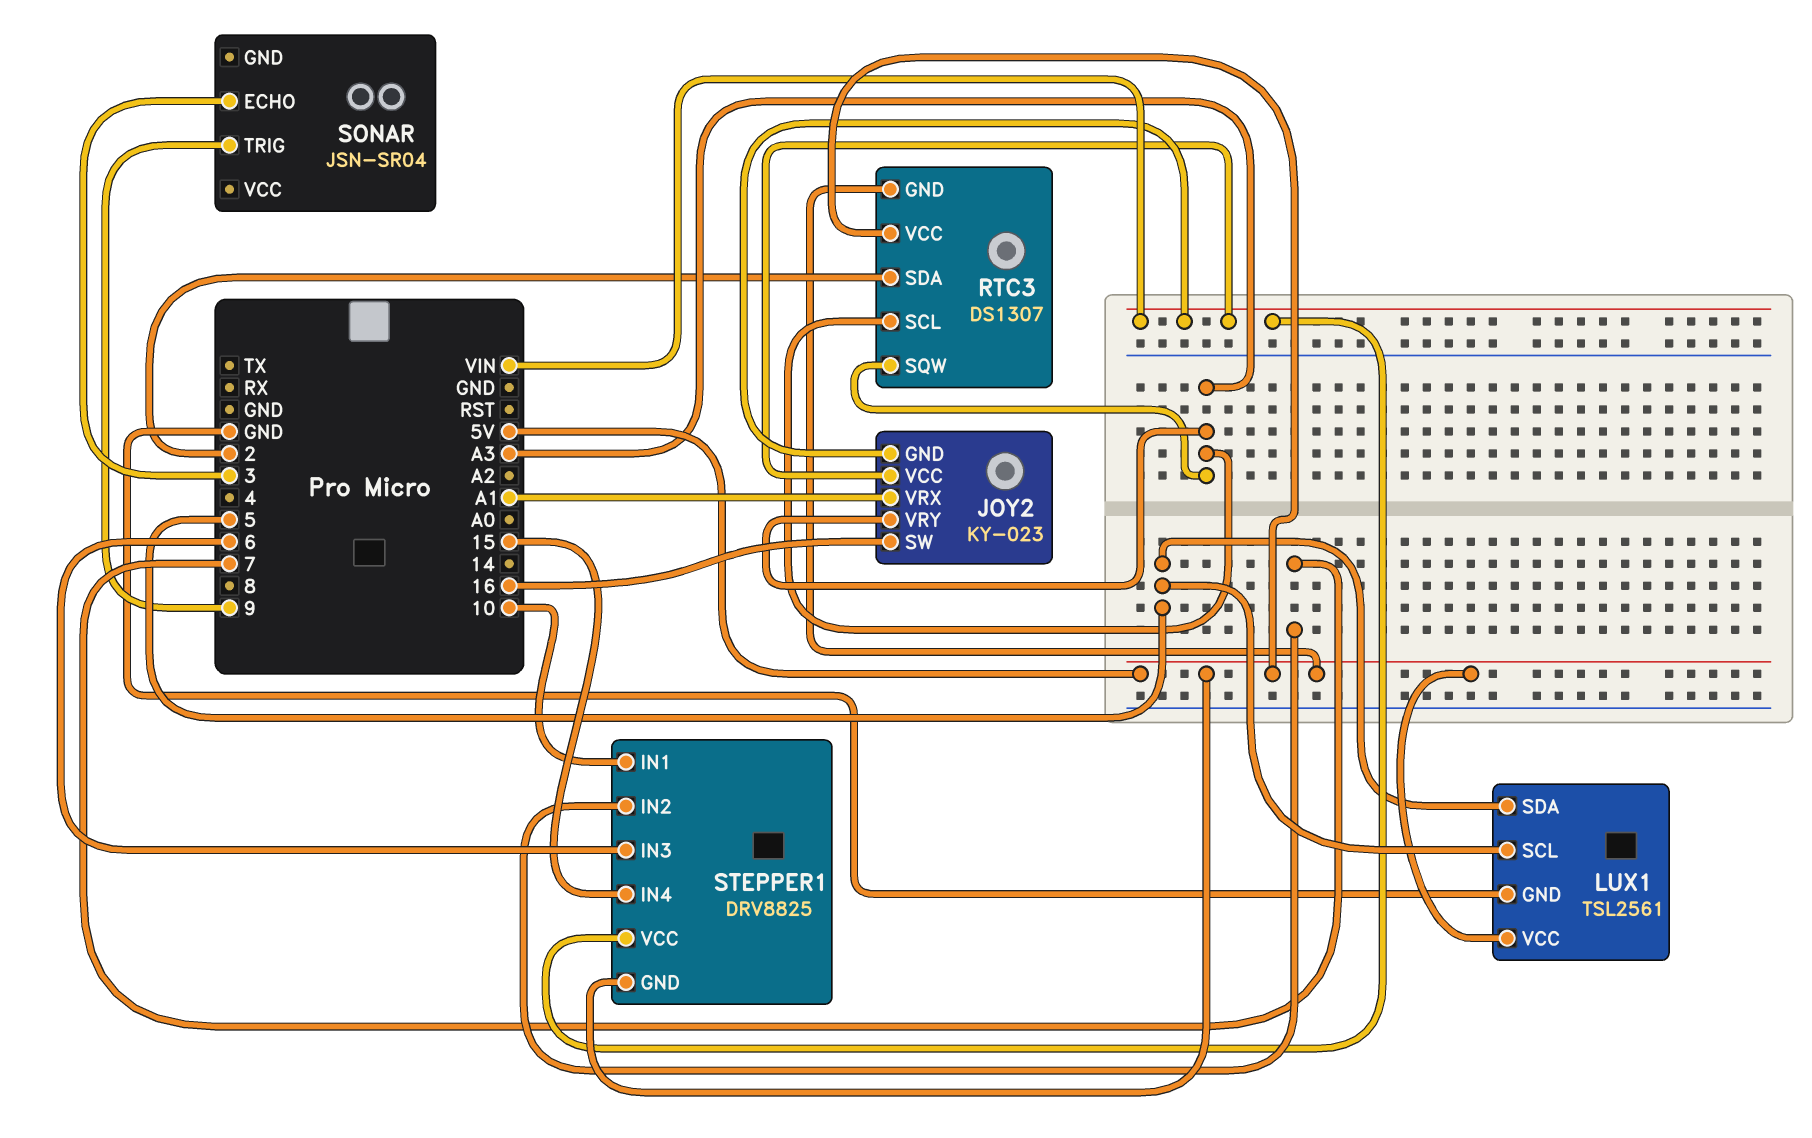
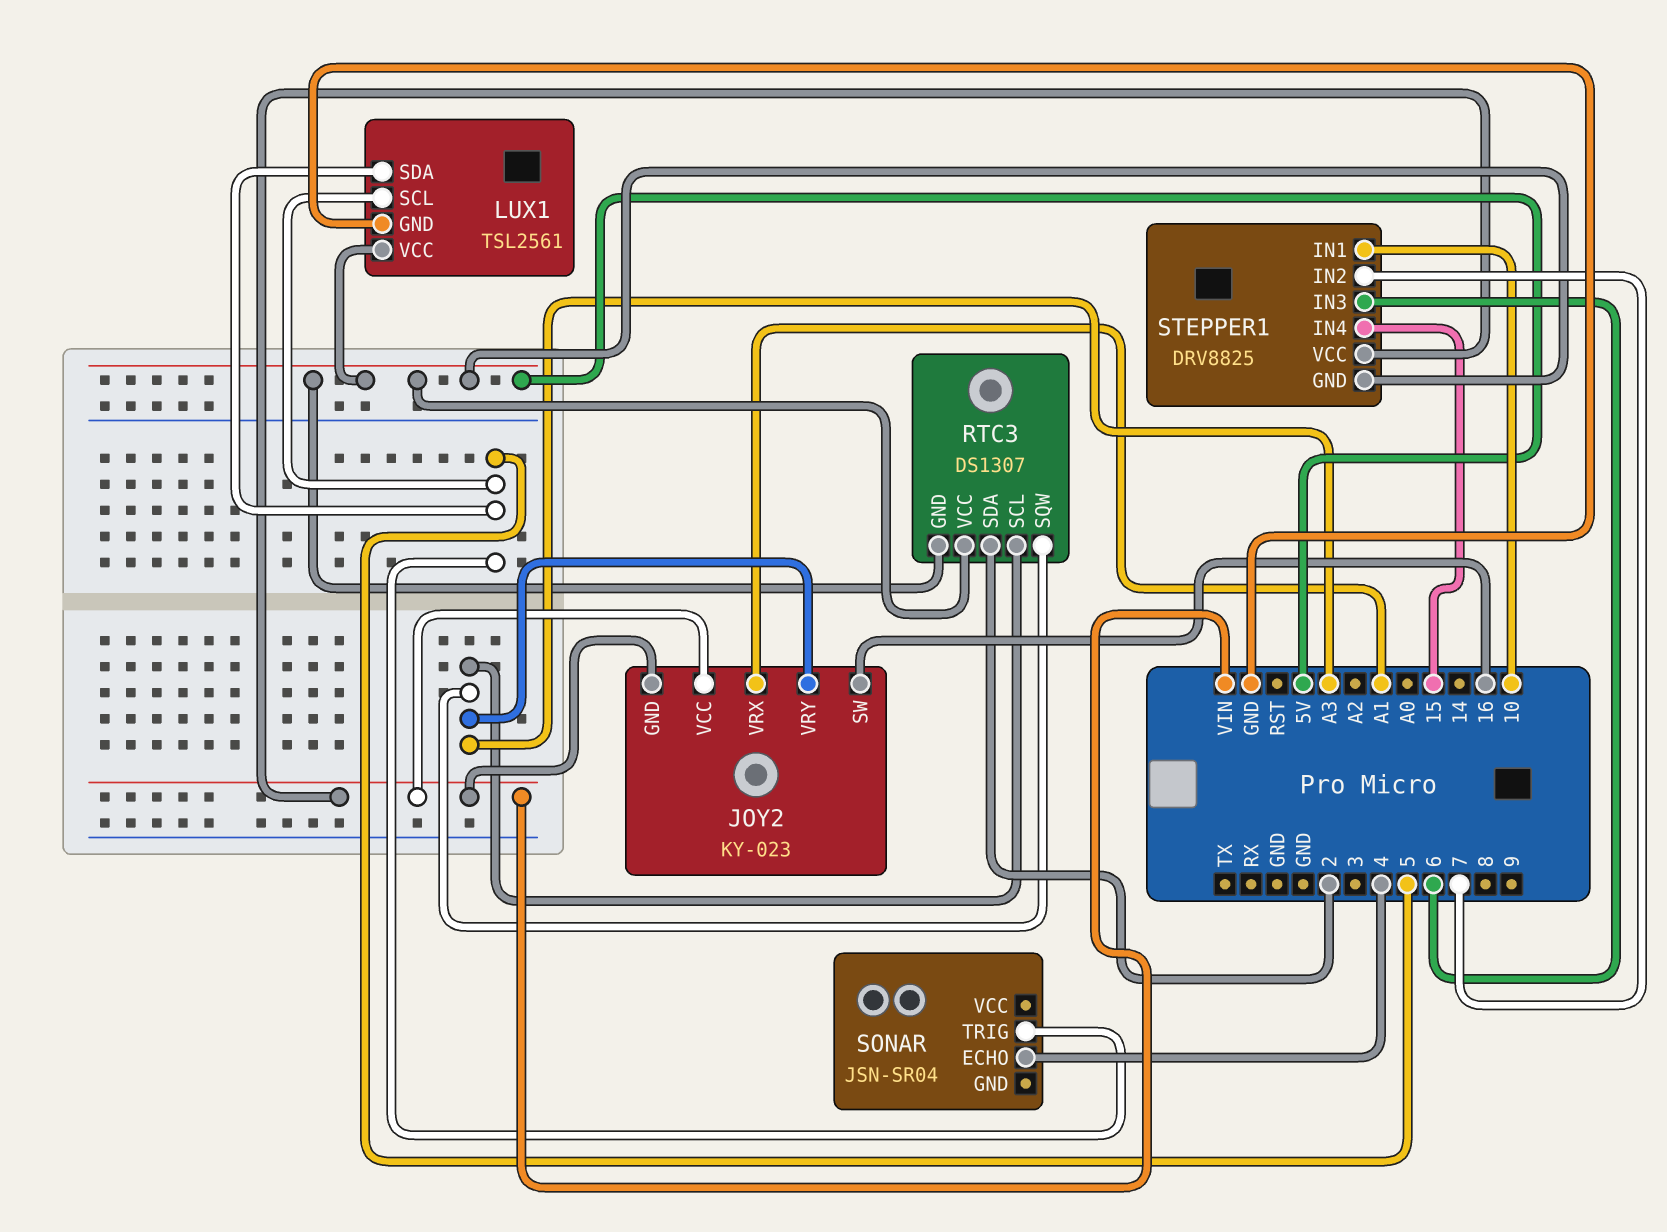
SONAR pin ECHO: 3 -> 4
SONAR pin TRIG: 9 -> 5

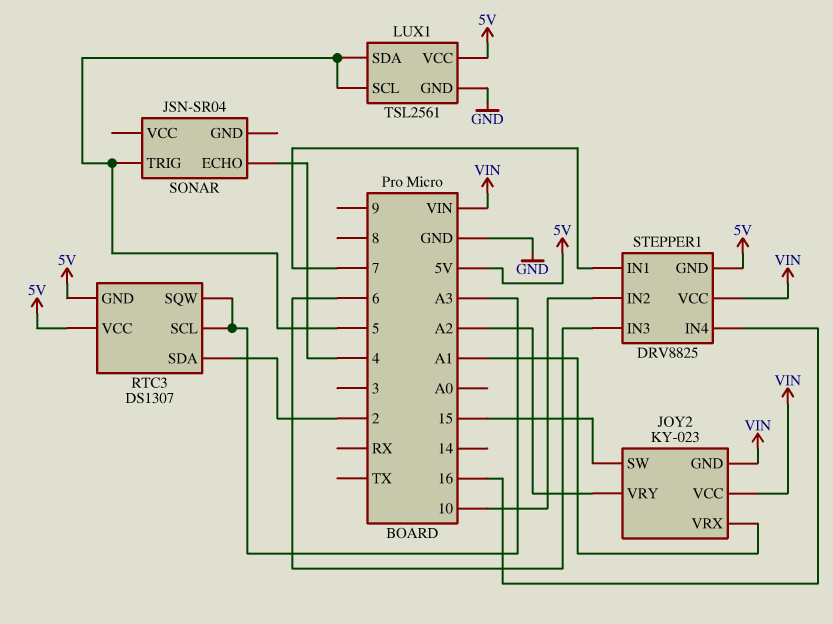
JOY2 pin SW: 16 -> 15
JOY2 pin VRY: A3 -> A2
STEPPER1 pin IN1: 10 -> 7
STEPPER1 pin IN2: 7 -> 10
STEPPER1 pin IN4: 15 -> 16

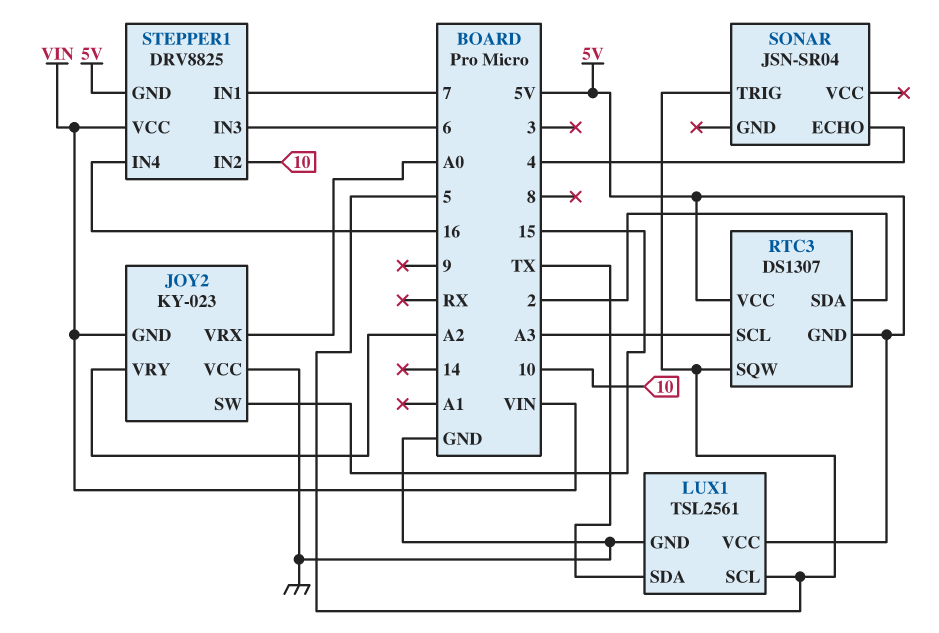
JOY2 pin VCC: VIN -> GND
JOY2 pin VRX: A1 -> A0
LUX1 pin SDA: 5 -> TX
RTC3 pin SQW: A3 -> 5

